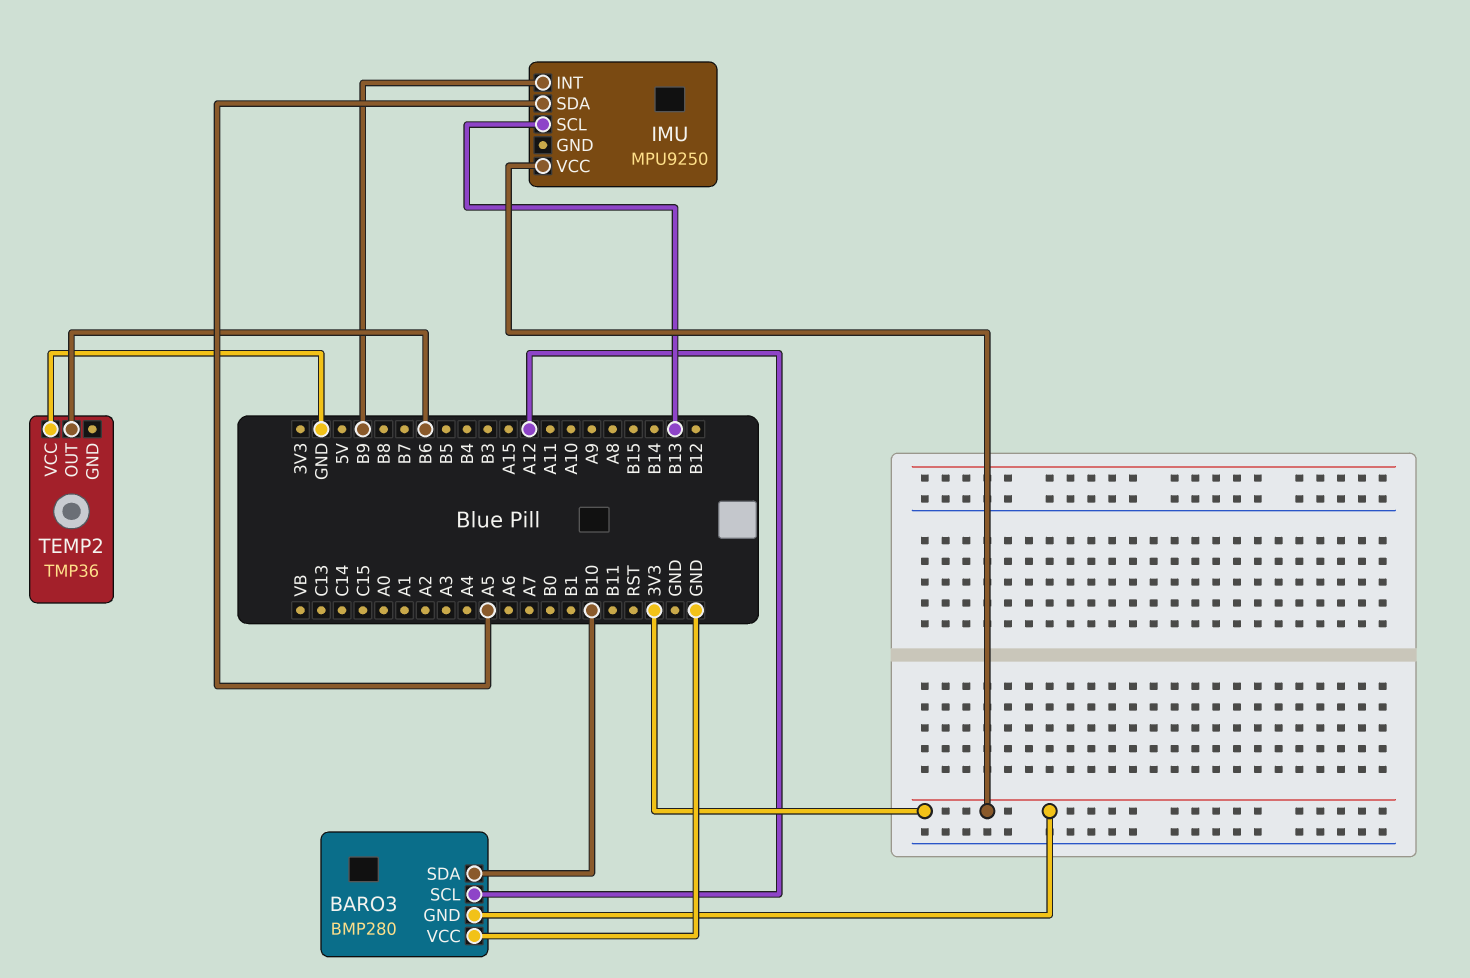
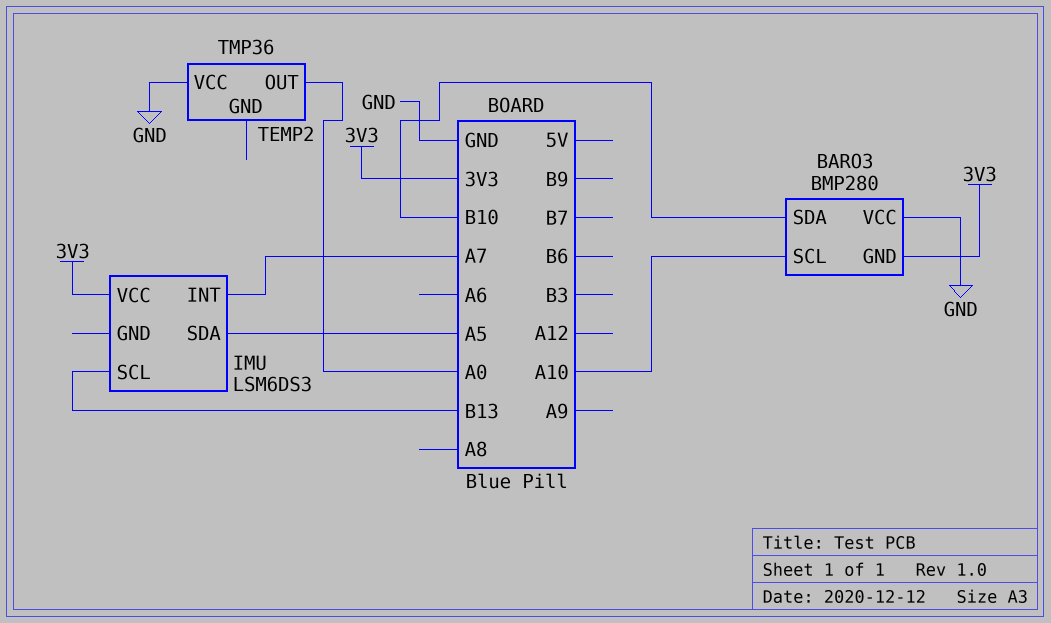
BARO3 pin SCL: A12 -> A10
IMU: MPU9250 -> LSM6DS3
IMU pin INT: B9 -> A7
TEMP2 pin OUT: B6 -> A0

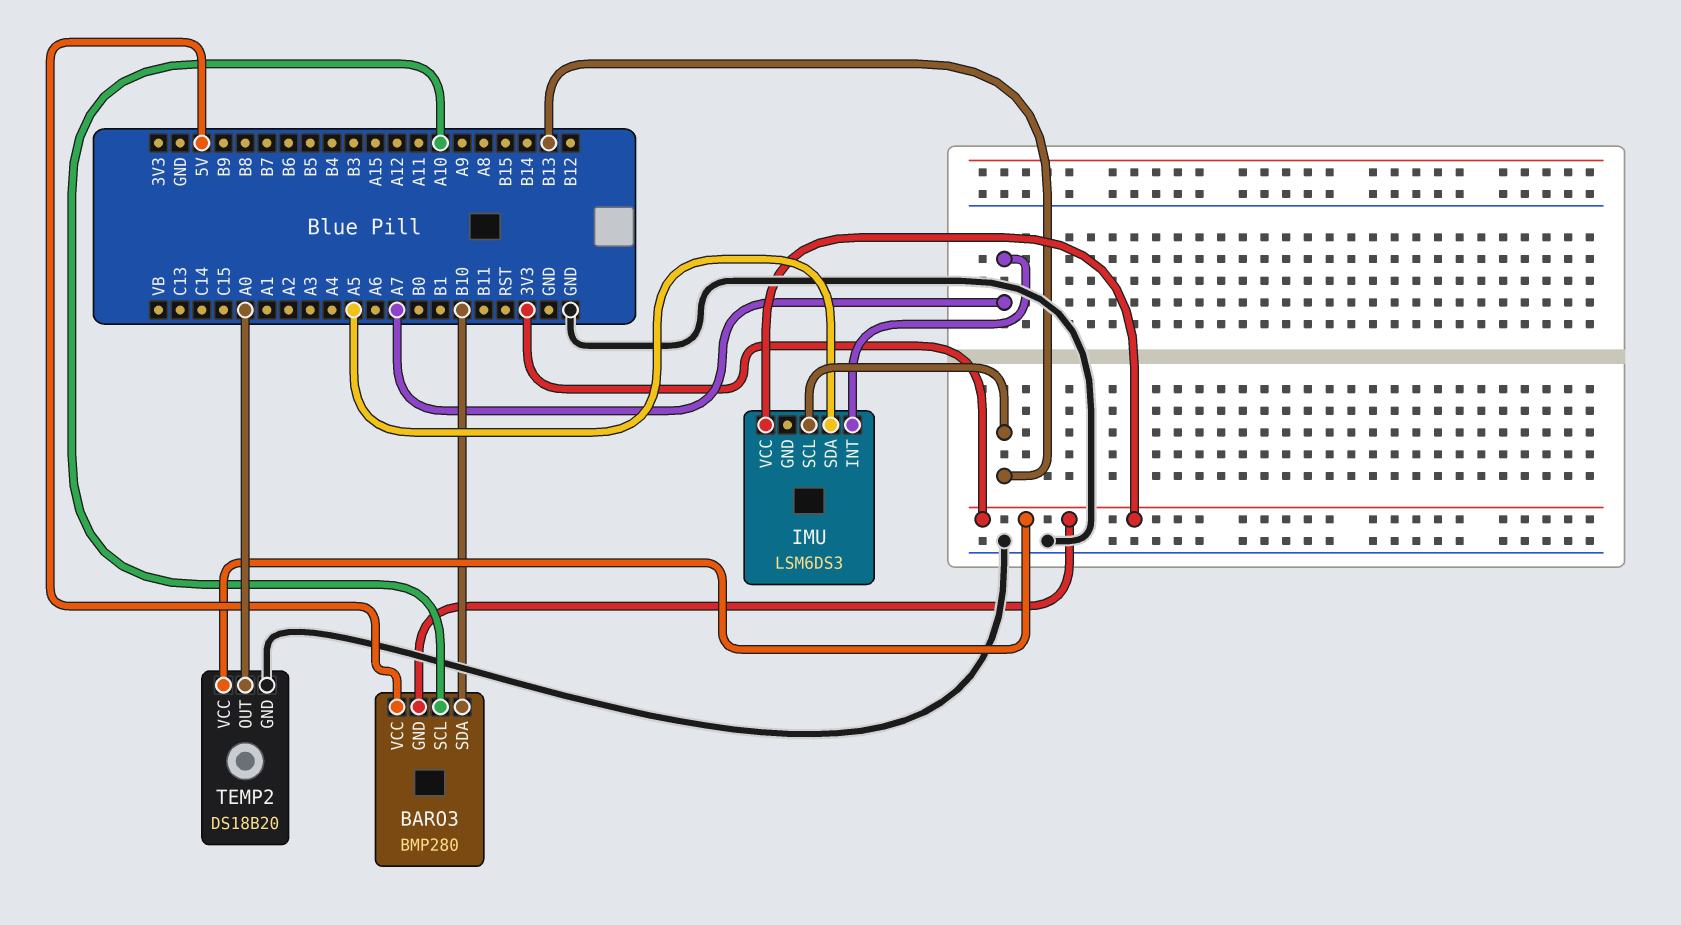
BARO3 pin VCC: GND -> 5V
TEMP2: TMP36 -> DS18B20
TEMP2 pin GND: none -> GND
TEMP2 pin VCC: GND -> 3V3

